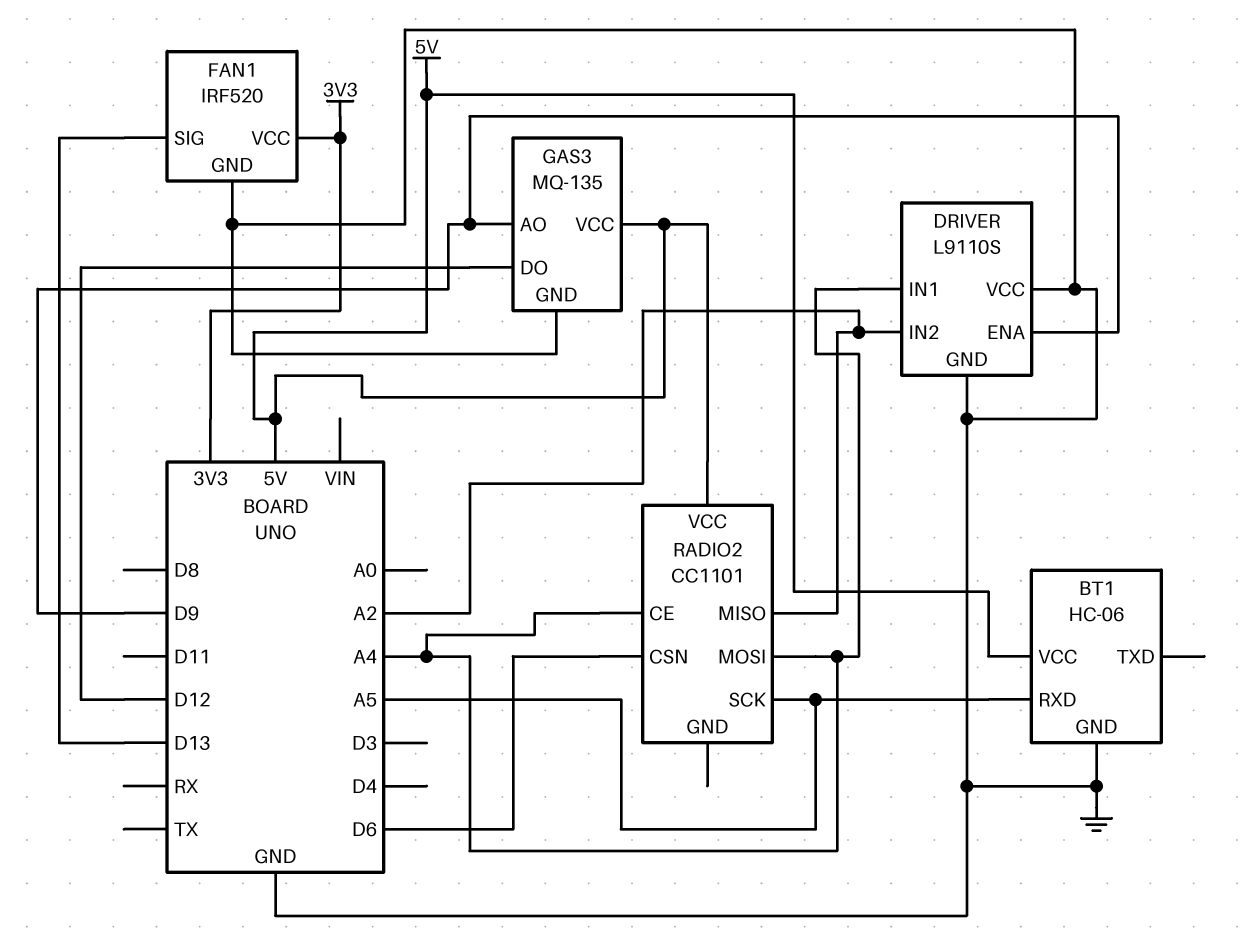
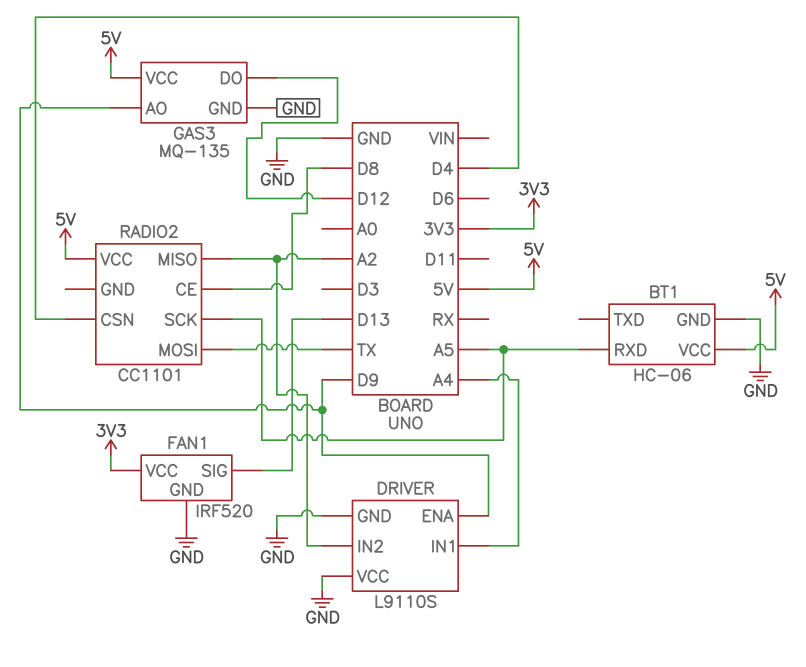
RADIO2 pin CE: A4 -> D8
RADIO2 pin CSN: D6 -> D4
RADIO2 pin MOSI: A4 -> TX

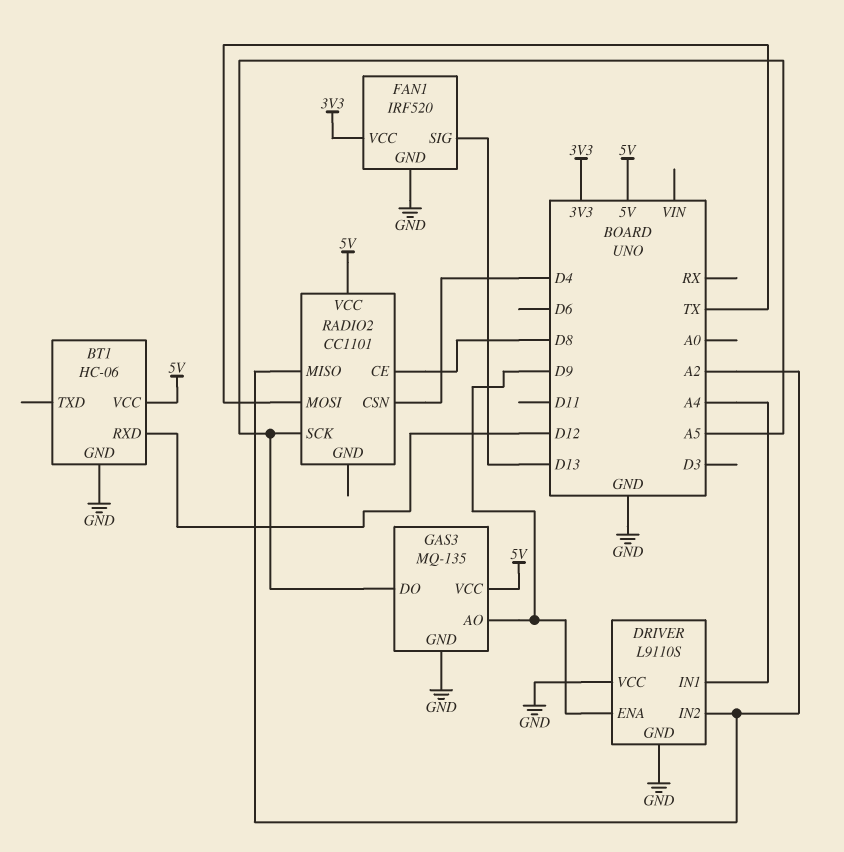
BT1 pin RXD: A5 -> D12
GAS3 pin DO: D12 -> A5

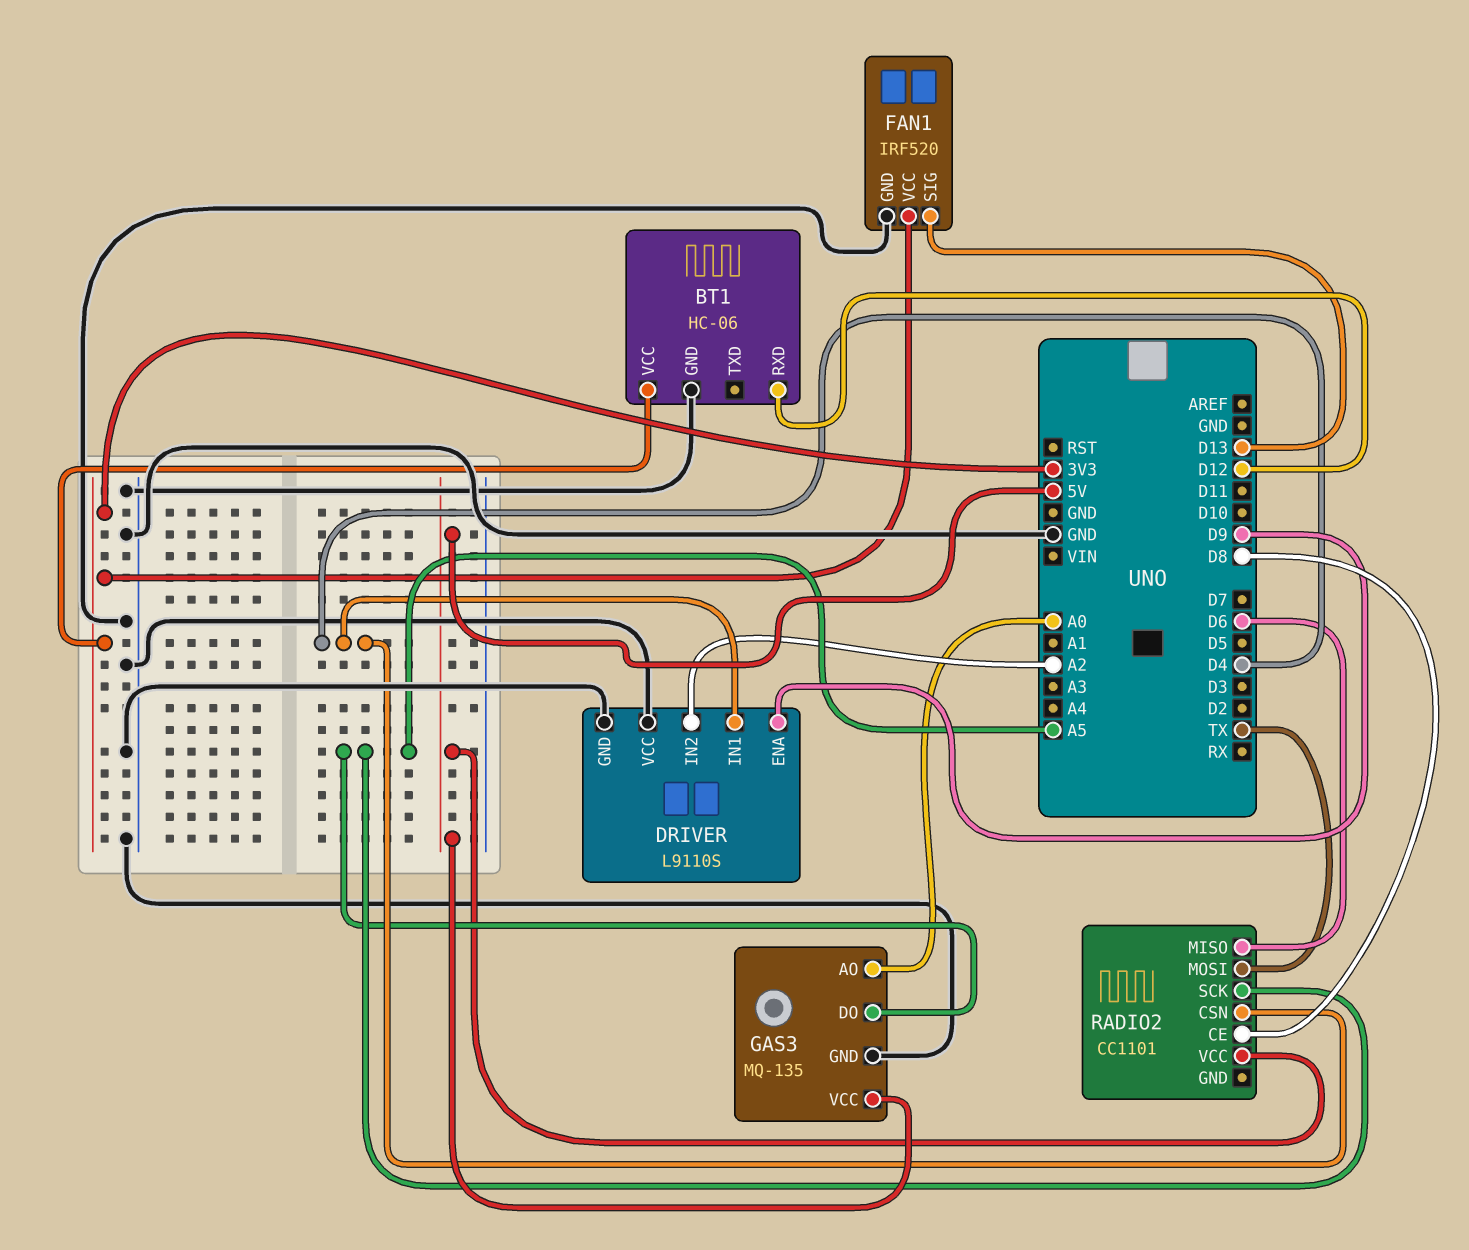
BT1 pin VCC: 5V -> 3V3
DRIVER pin IN1: A4 -> D4
GAS3 pin AO: D9 -> A0
RADIO2 pin MISO: A2 -> D6

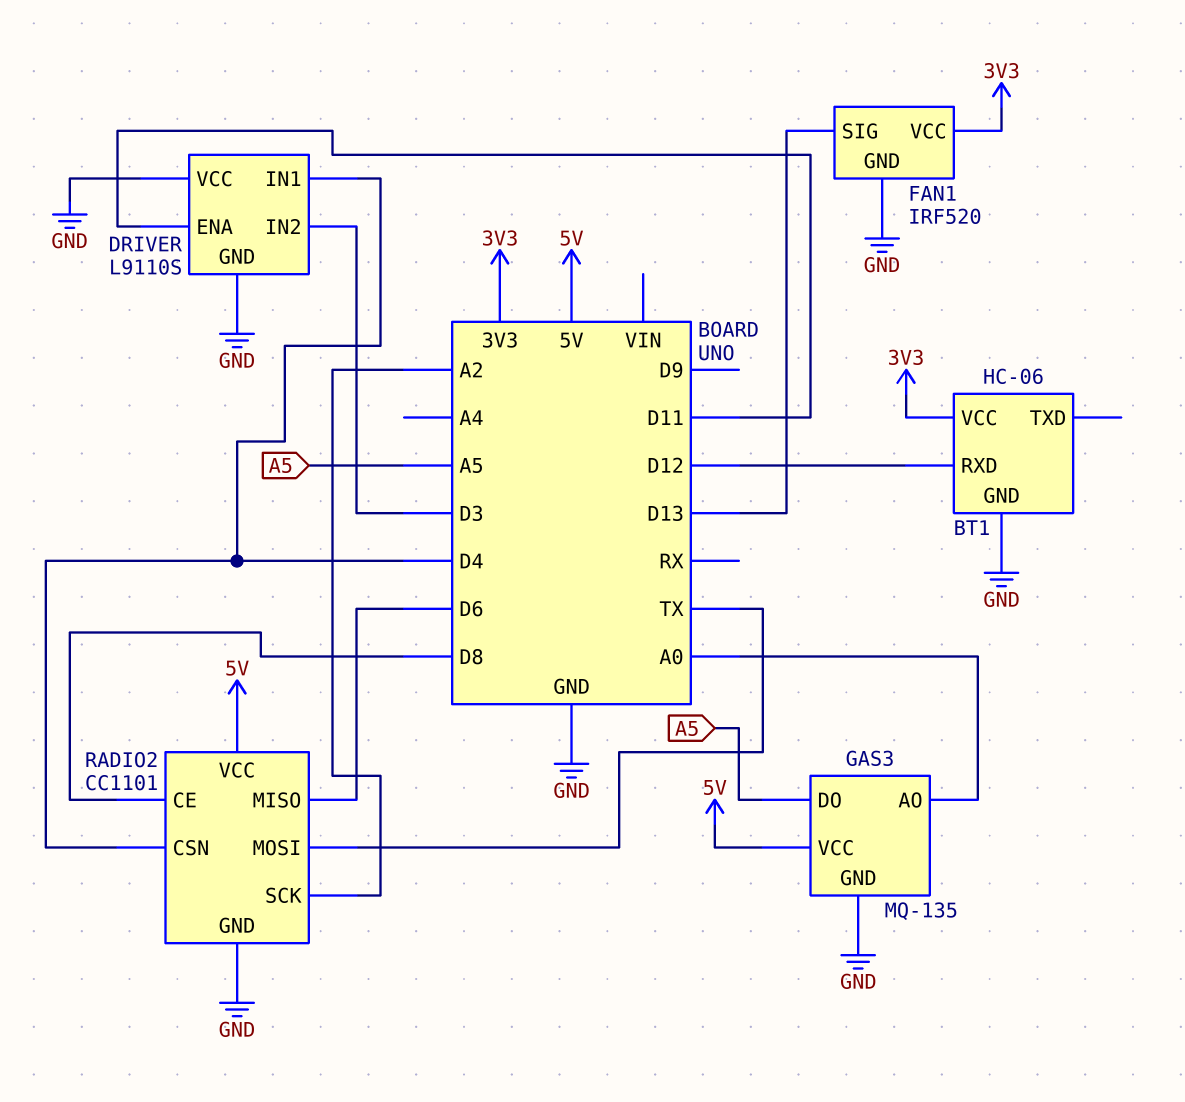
DRIVER pin ENA: D9 -> D11
DRIVER pin IN2: A2 -> D3
RADIO2 pin GND: none -> GND
RADIO2 pin SCK: A5 -> A2

